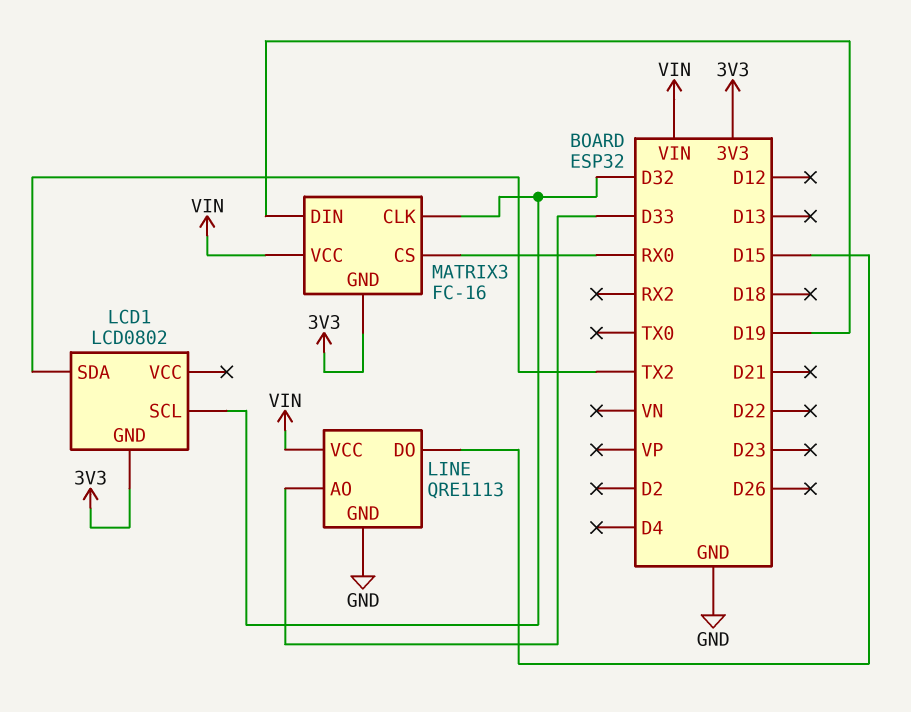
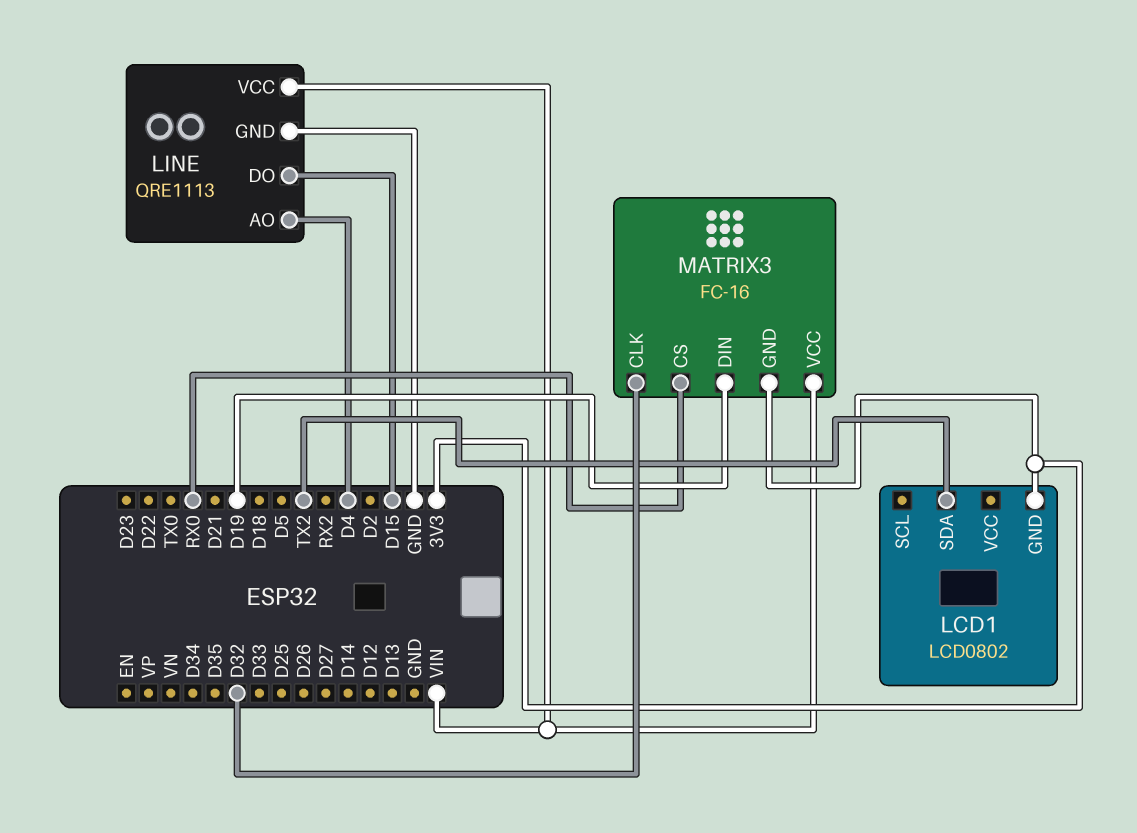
LCD1 pin SCL: D32 -> none
LINE pin AO: D33 -> D4

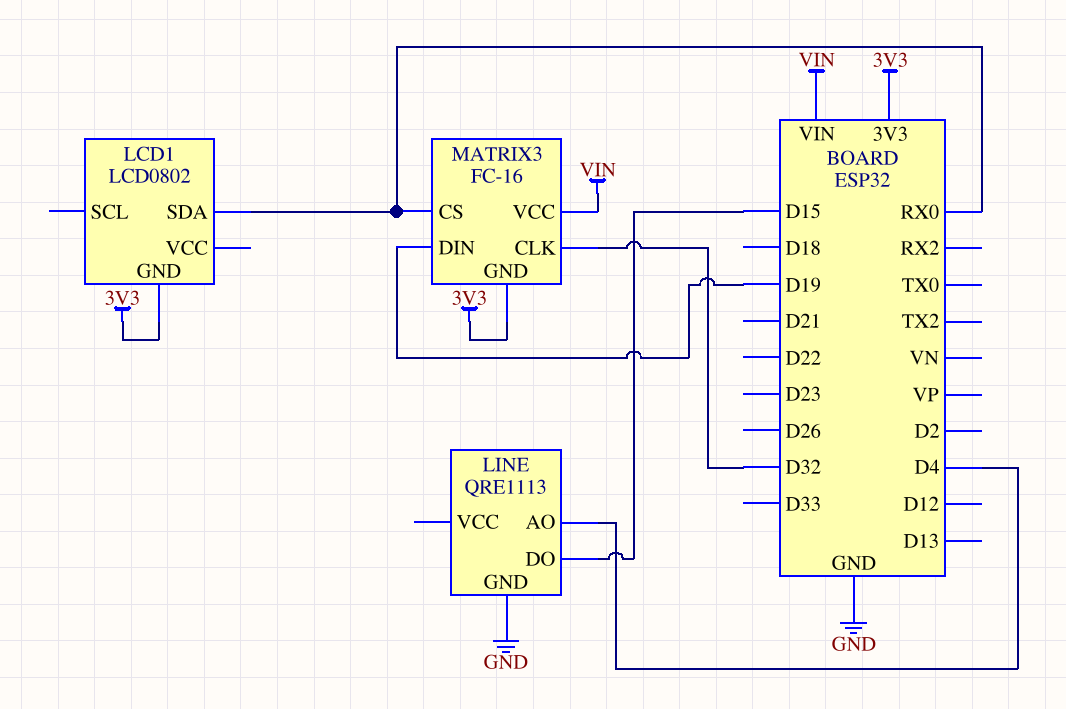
LCD1 pin SDA: TX2 -> RX0
LINE pin VCC: VIN -> none

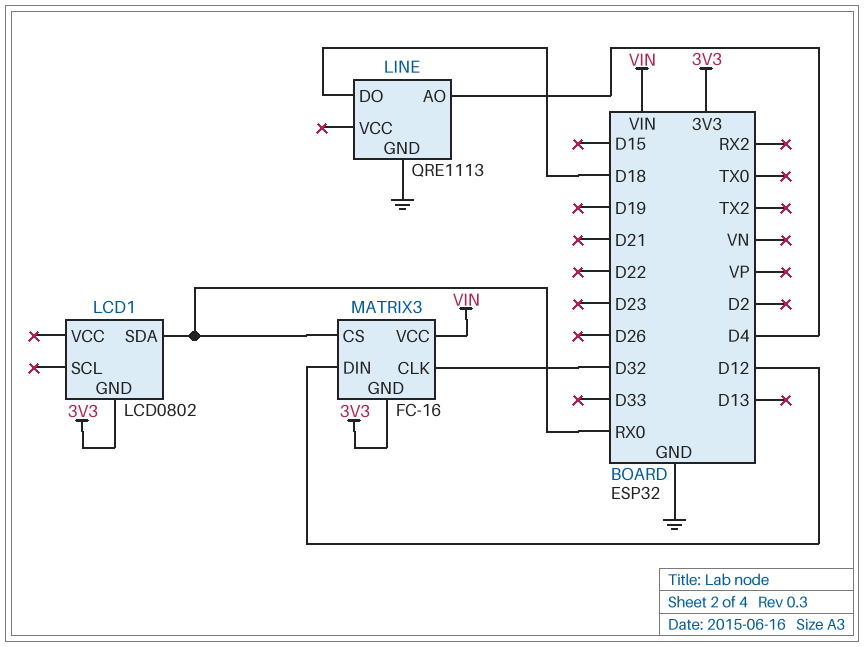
LINE pin DO: D15 -> D18
MATRIX3 pin DIN: D19 -> D12

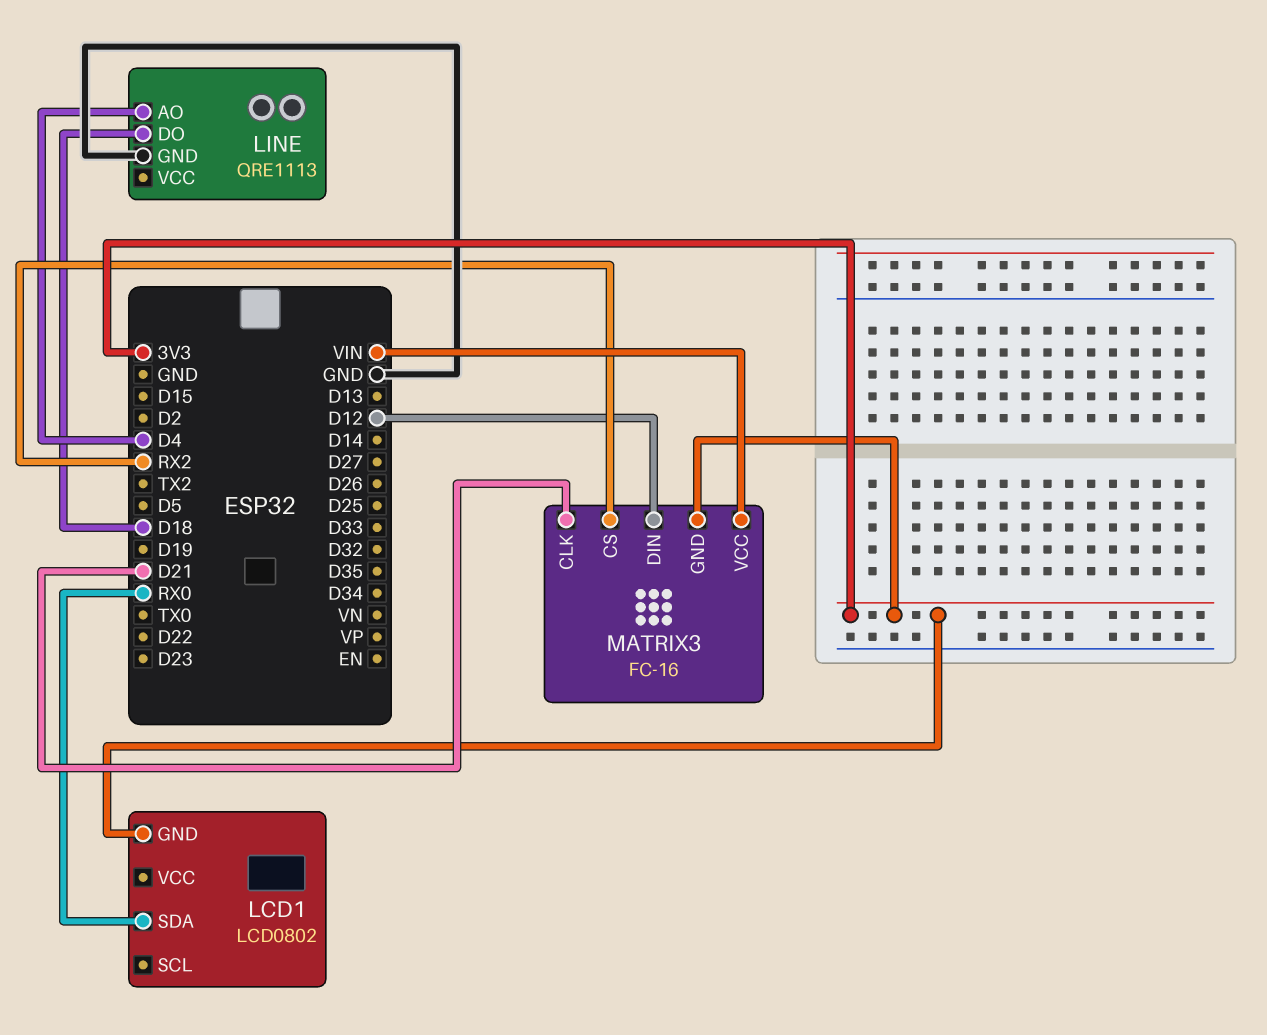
MATRIX3 pin CLK: D32 -> D21
MATRIX3 pin CS: RX0 -> RX2

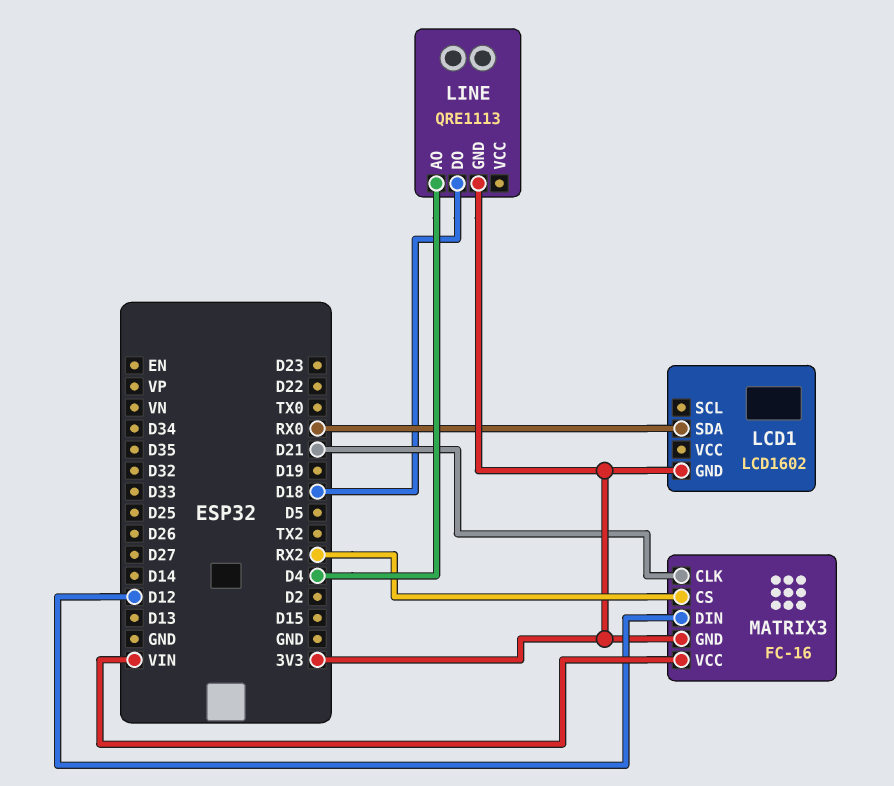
LCD1: LCD0802 -> LCD1602
LINE pin GND: GND -> 3V3

